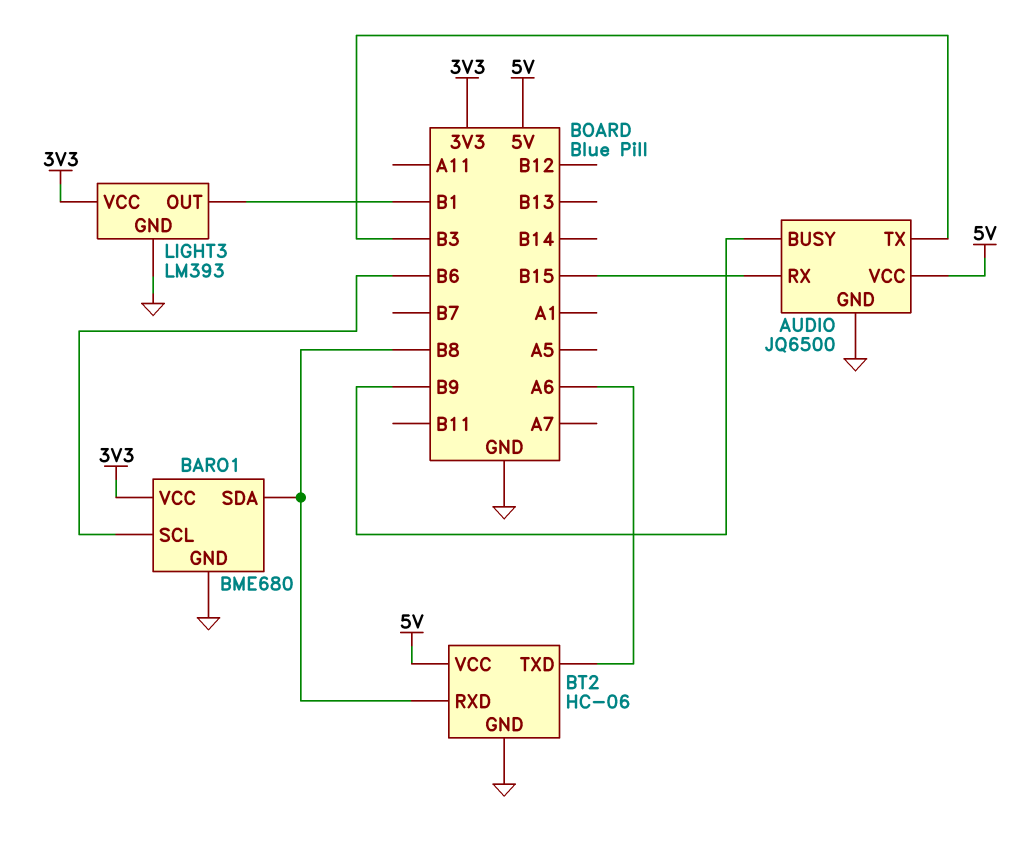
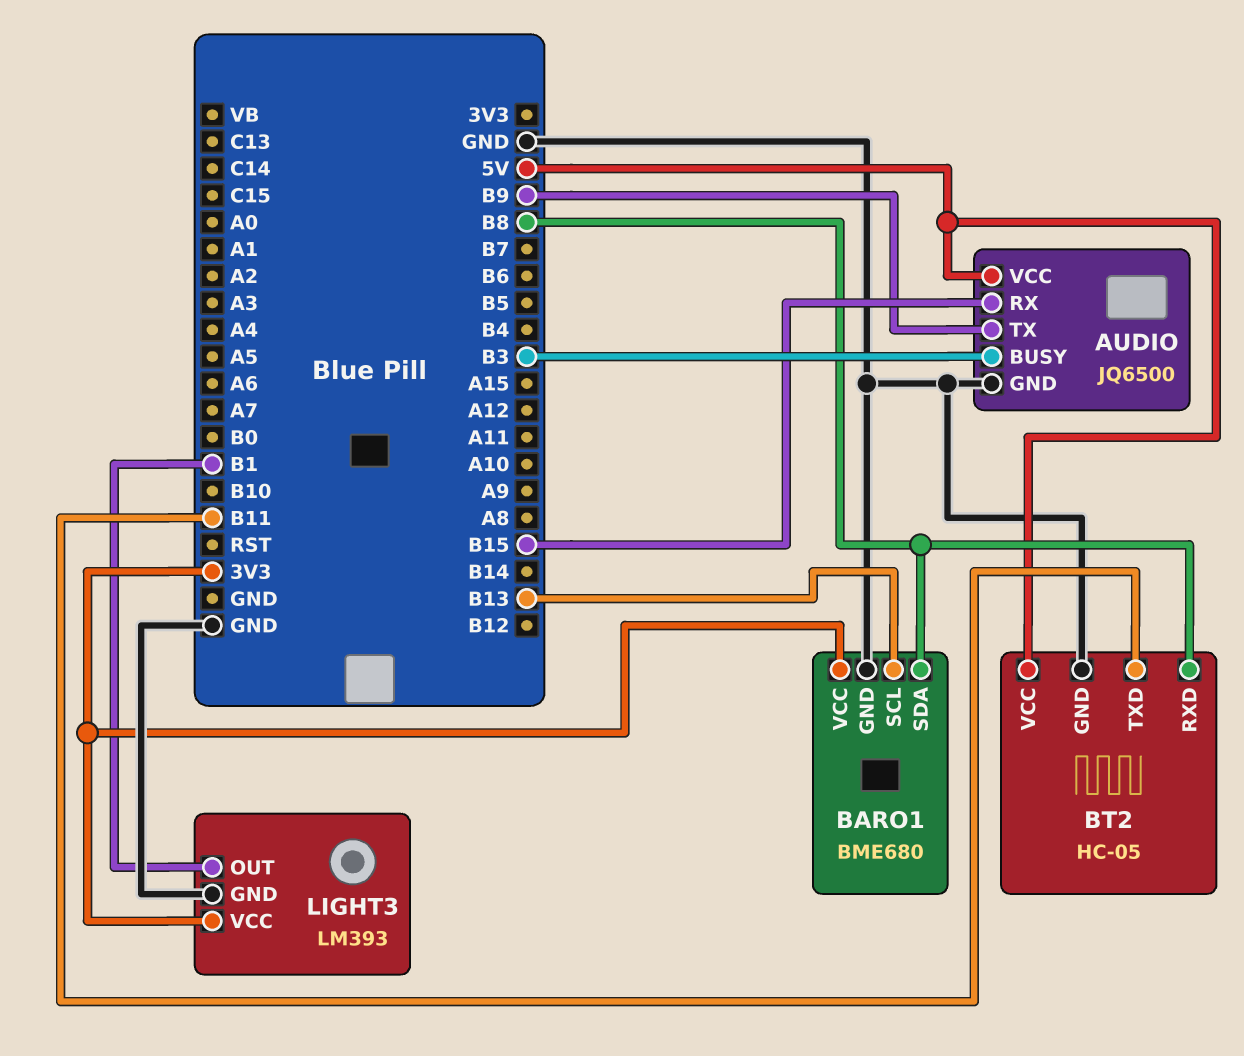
AUDIO pin BUSY: B9 -> B3
AUDIO pin TX: B3 -> B9
BARO1 pin SCL: B6 -> B13
BT2: HC-06 -> HC-05
BT2 pin TXD: A6 -> B11

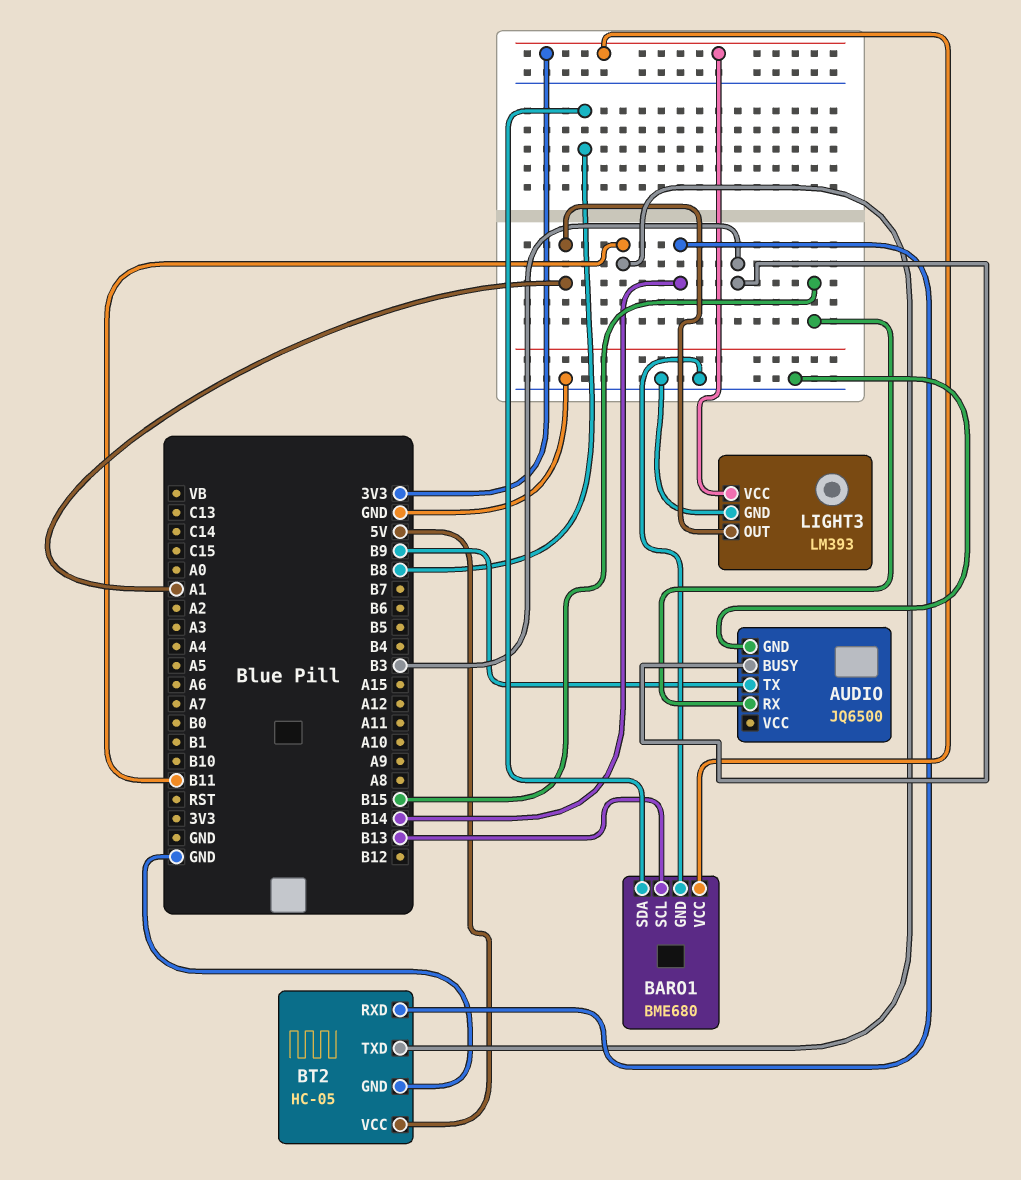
AUDIO pin VCC: 5V -> none
BT2 pin RXD: B8 -> B14
LIGHT3 pin OUT: B1 -> A1

